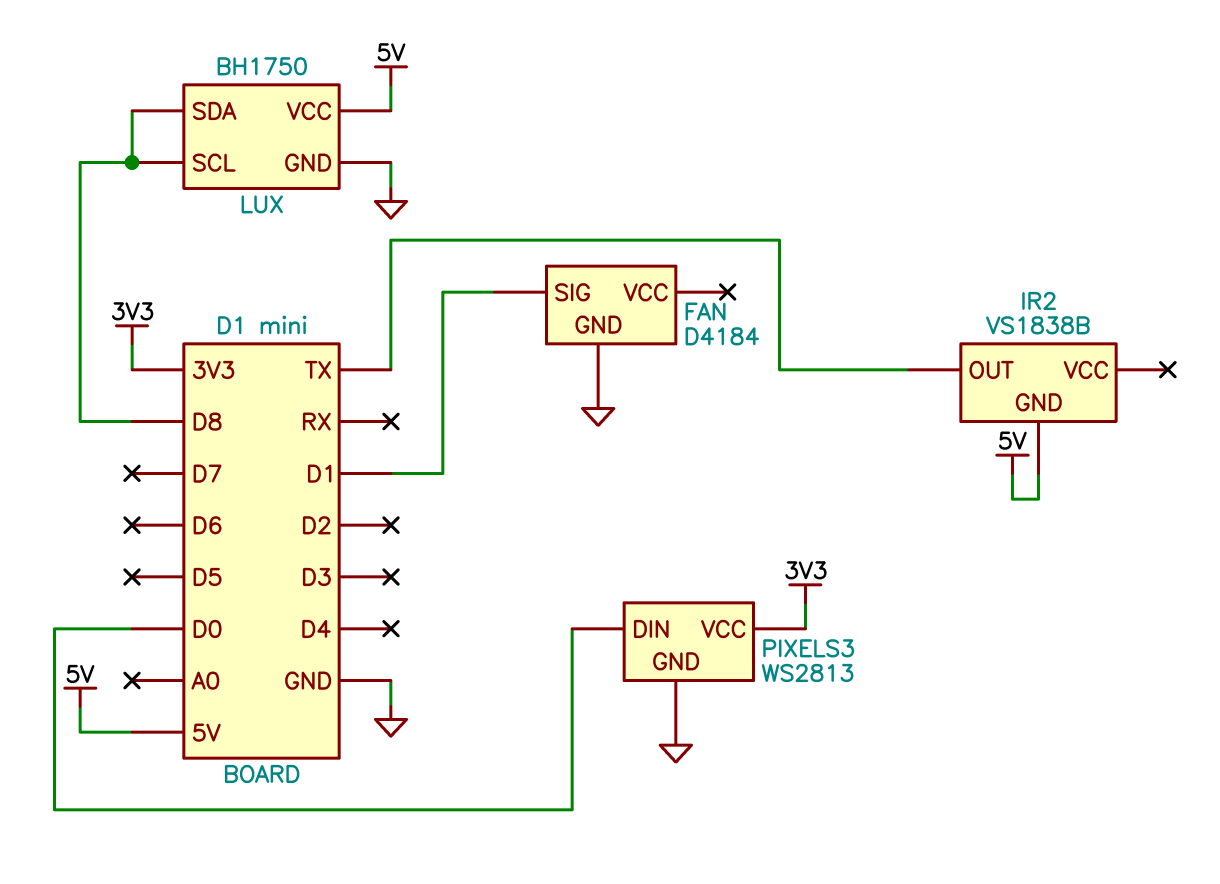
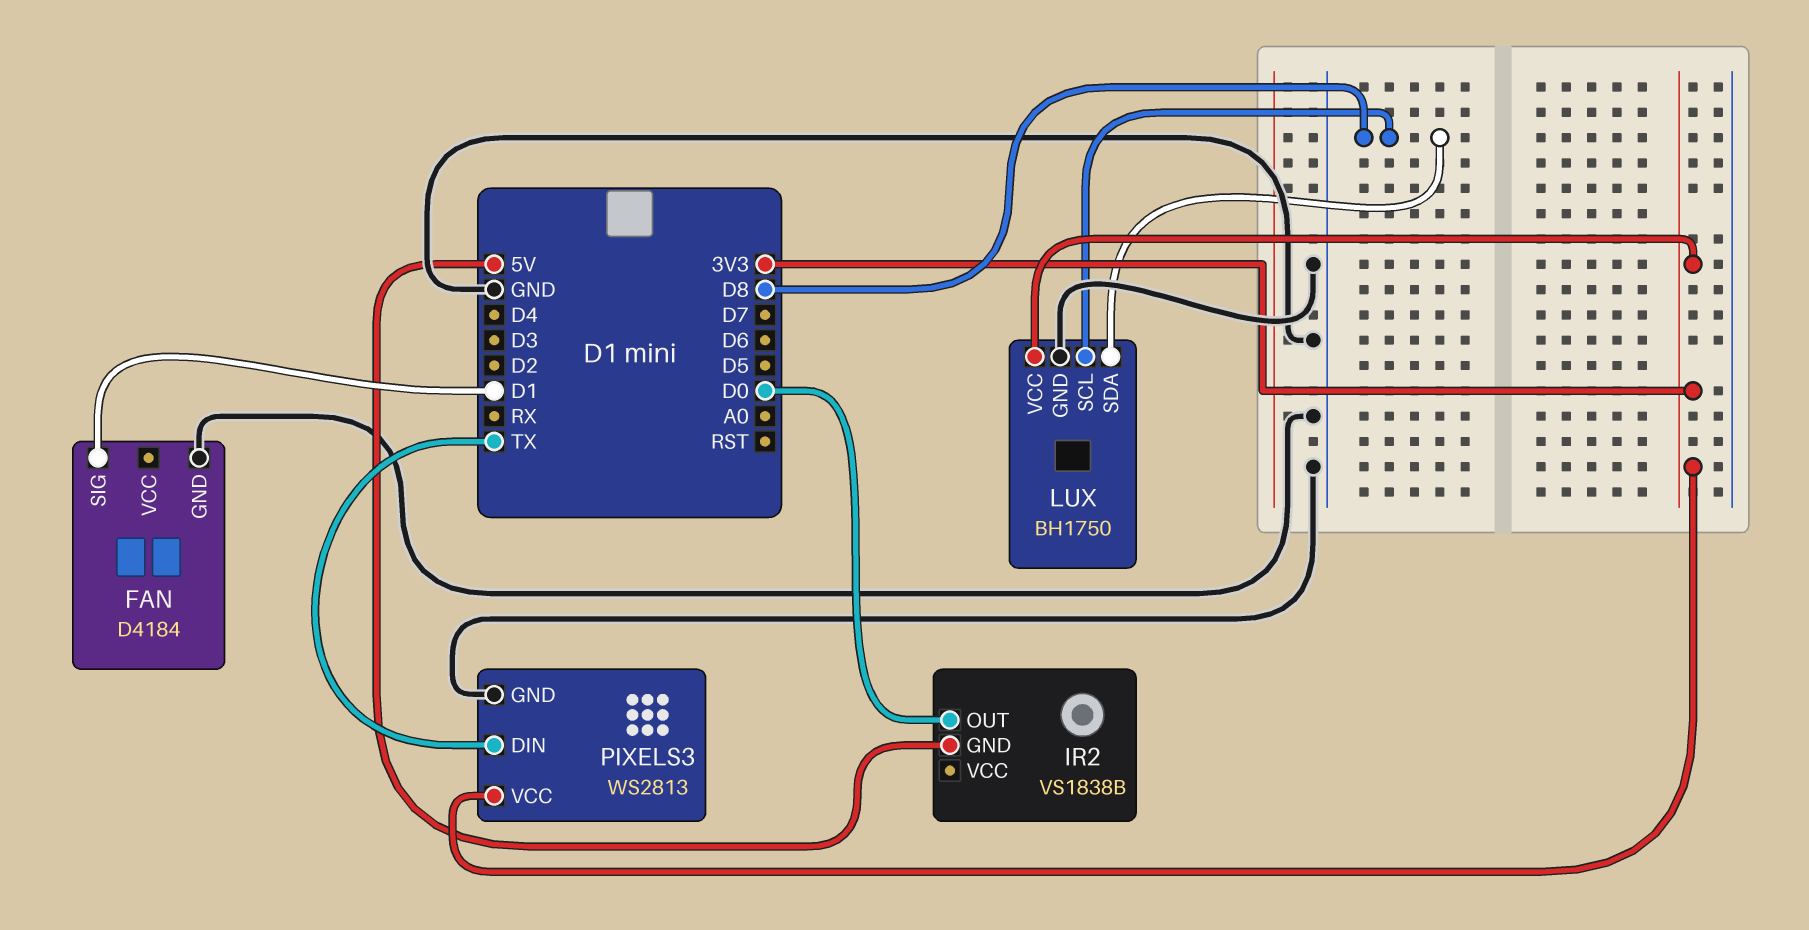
IR2 pin OUT: TX -> D0
LUX pin VCC: 5V -> 3V3
PIXELS3 pin DIN: D0 -> TX

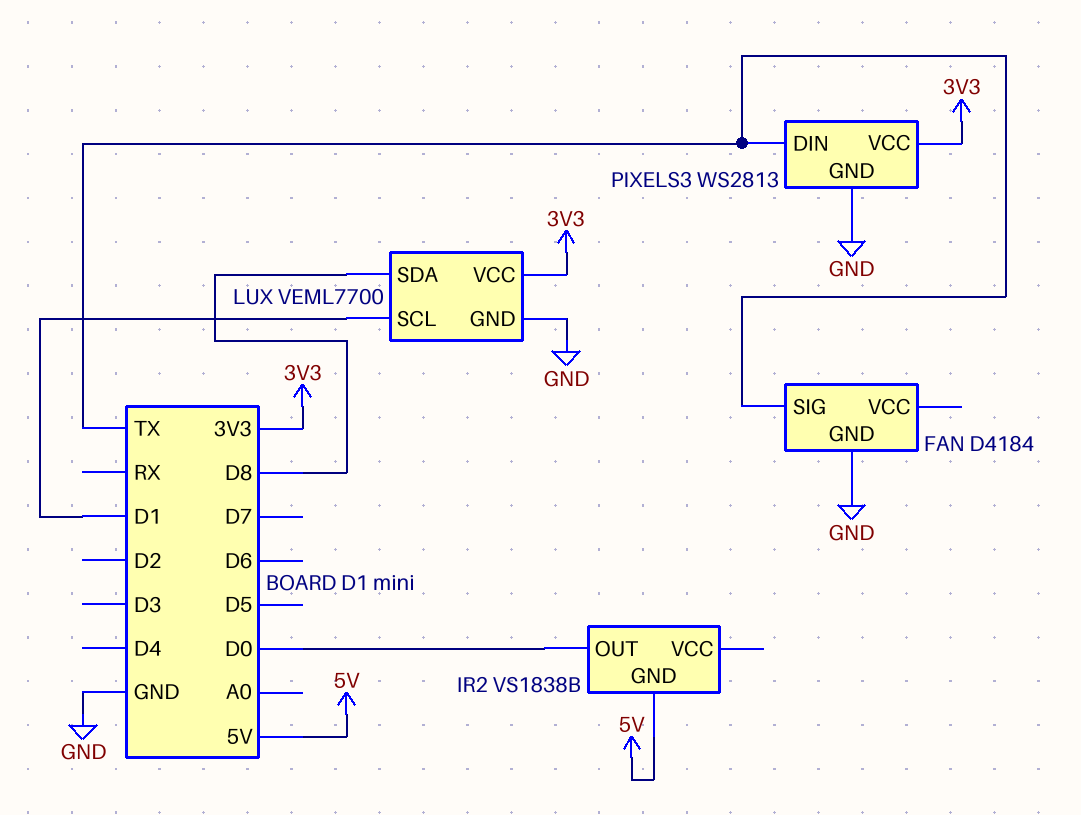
FAN pin SIG: D1 -> TX
LUX: BH1750 -> VEML7700
LUX pin SCL: D8 -> D1

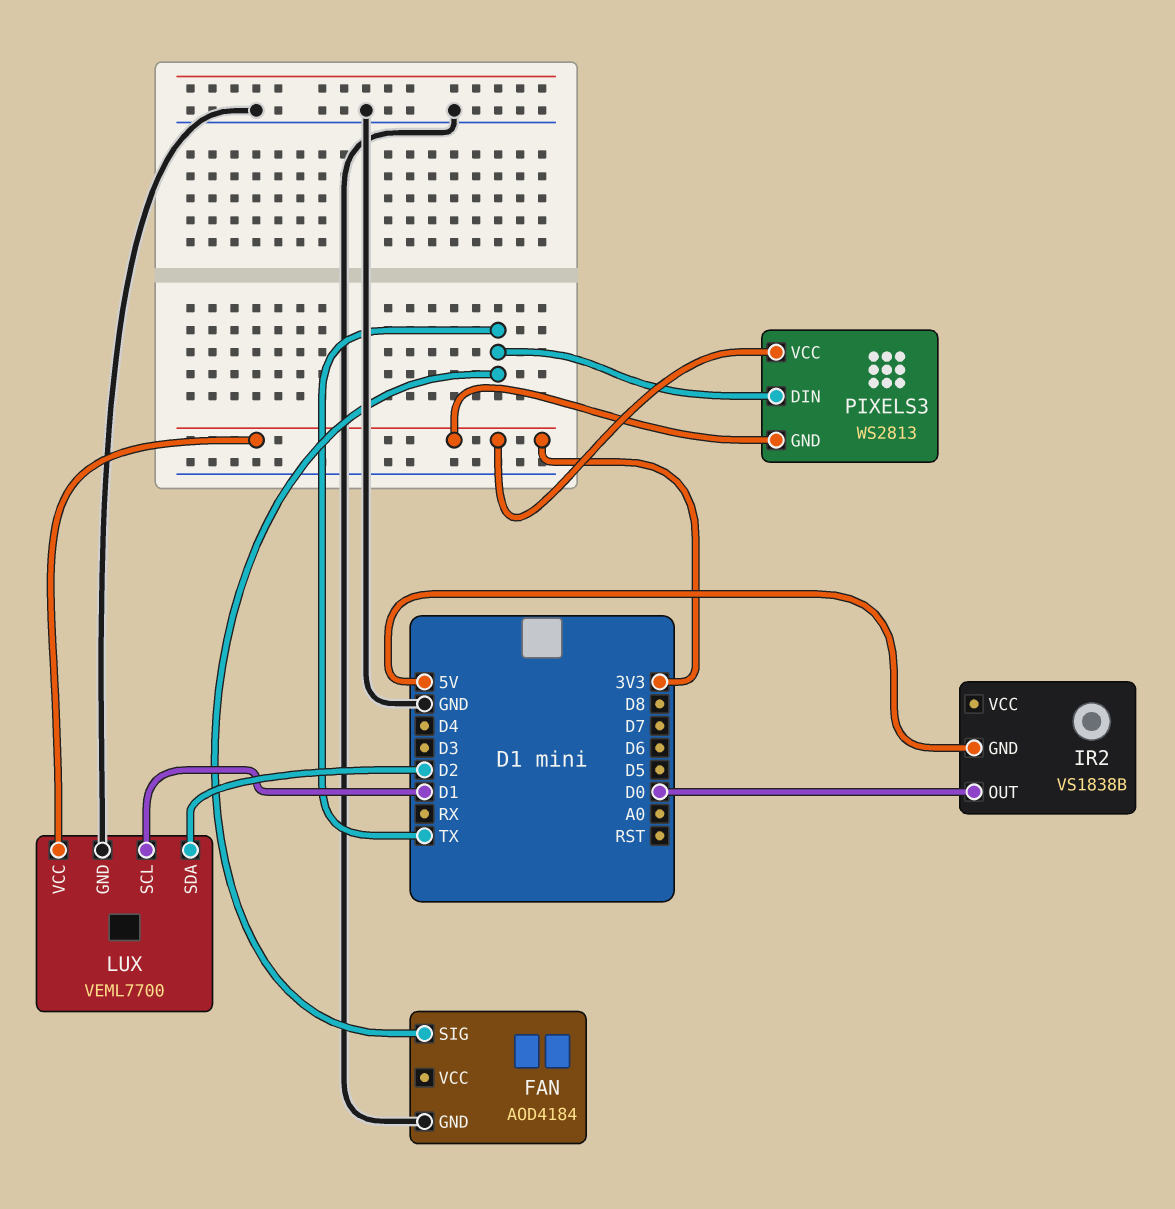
FAN: D4184 -> AOD4184
LUX pin SDA: D8 -> D2
PIXELS3 pin GND: GND -> 3V3

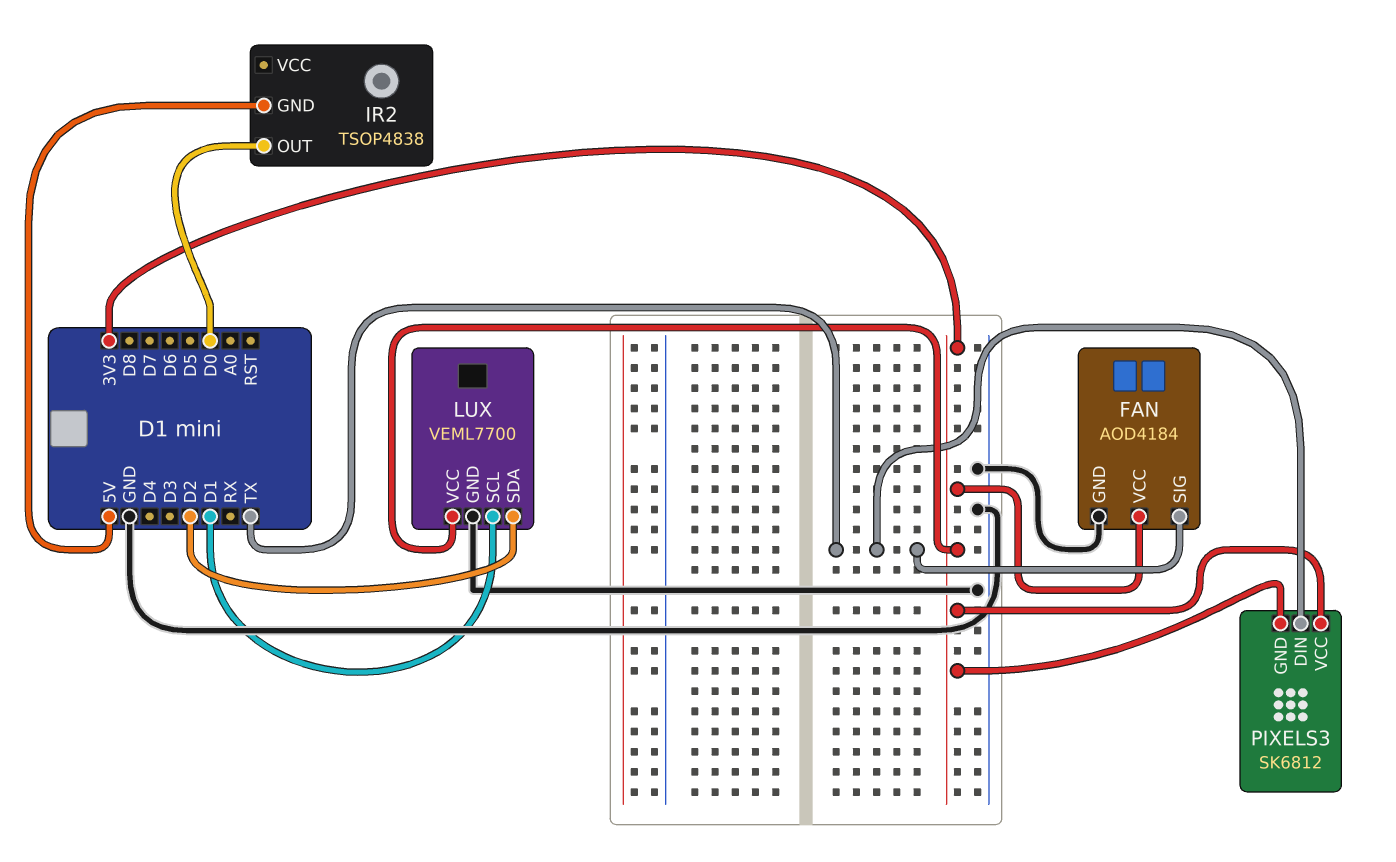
FAN pin VCC: none -> 3V3
IR2: VS1838B -> TSOP4838
PIXELS3: WS2813 -> SK6812

